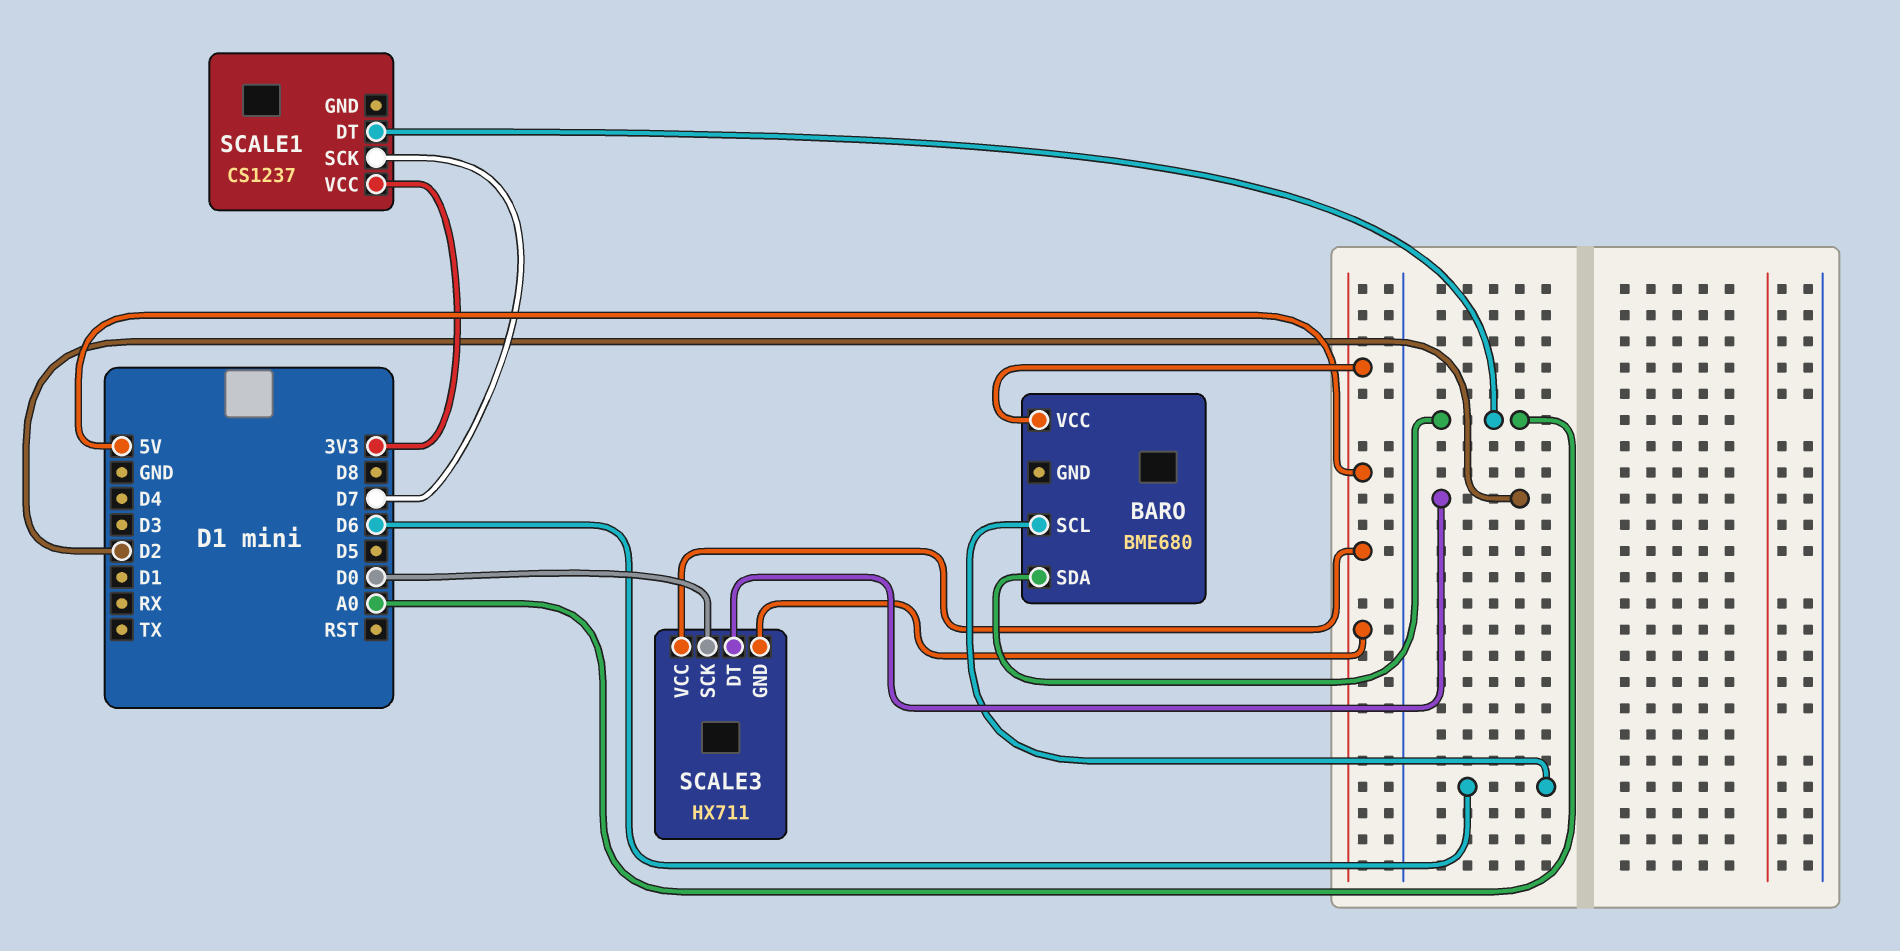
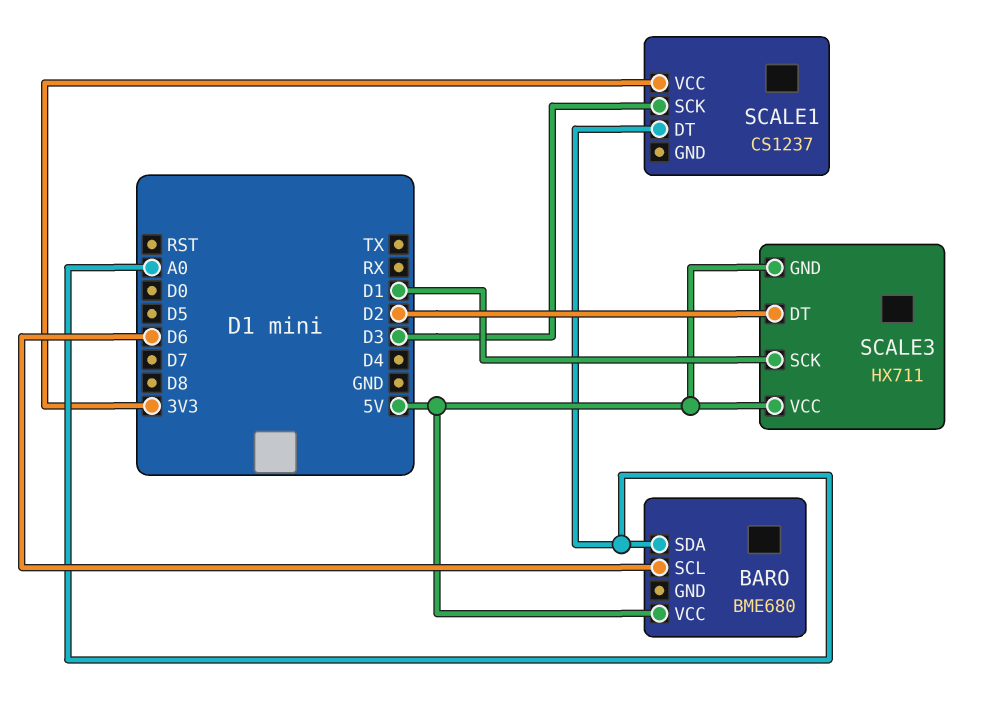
SCALE1 pin SCK: D7 -> D3
SCALE3 pin SCK: D0 -> D1

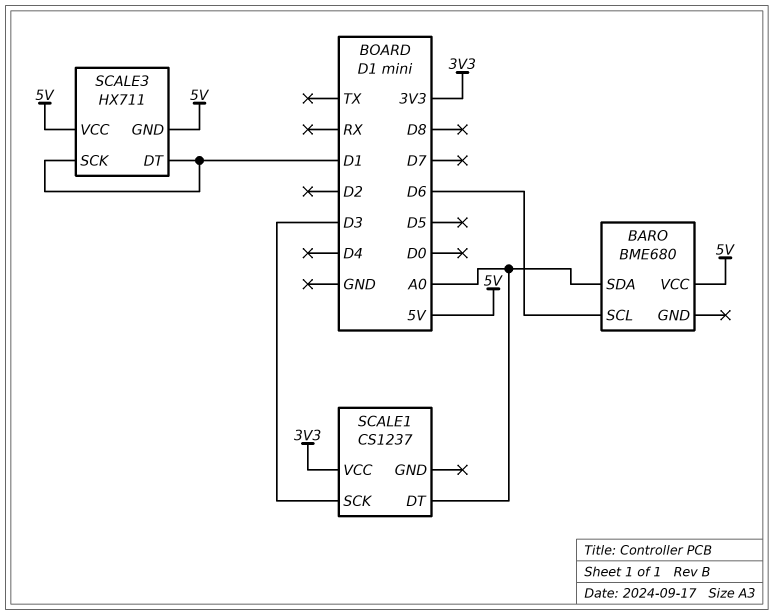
SCALE3 pin DT: D2 -> D1

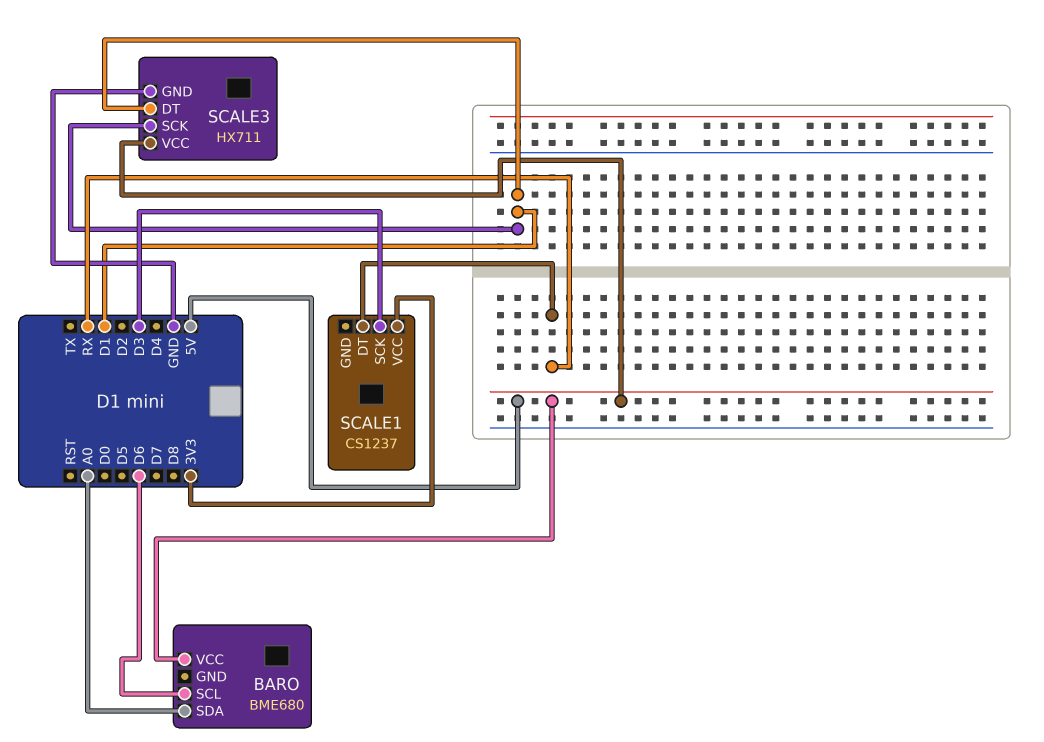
SCALE1 pin DT: A0 -> RX
SCALE3 pin GND: 5V -> GND

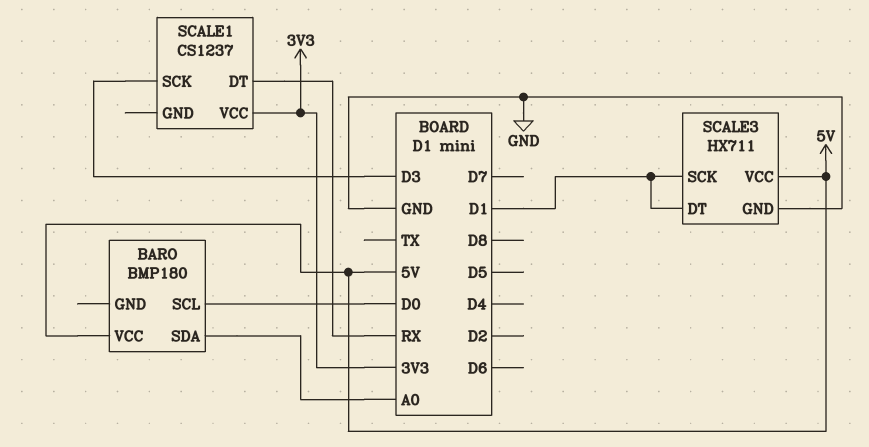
BARO: BME680 -> BMP180
BARO pin SCL: D6 -> D0

